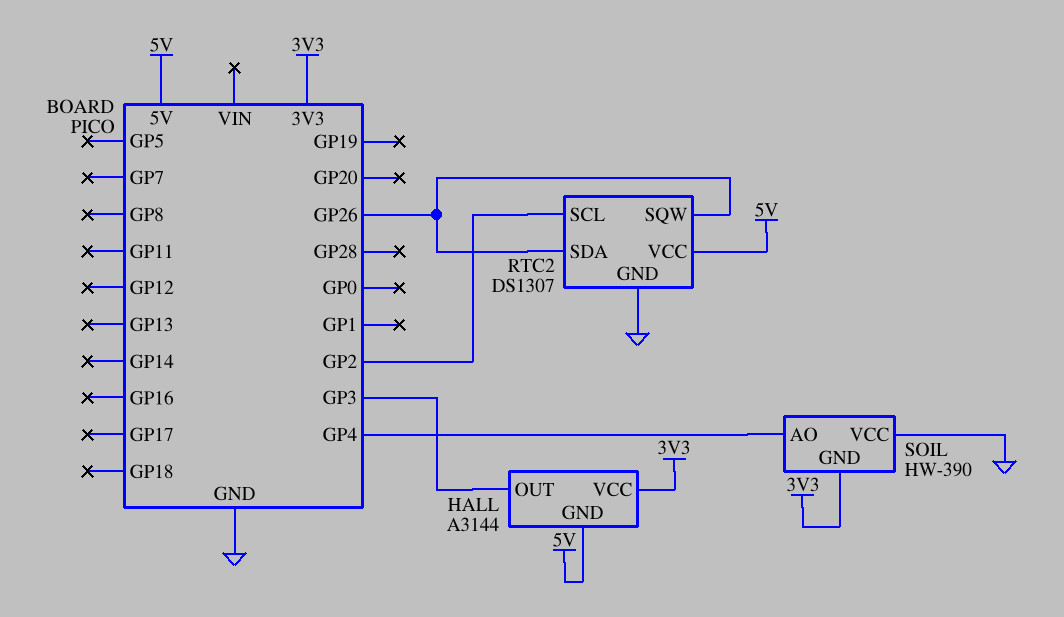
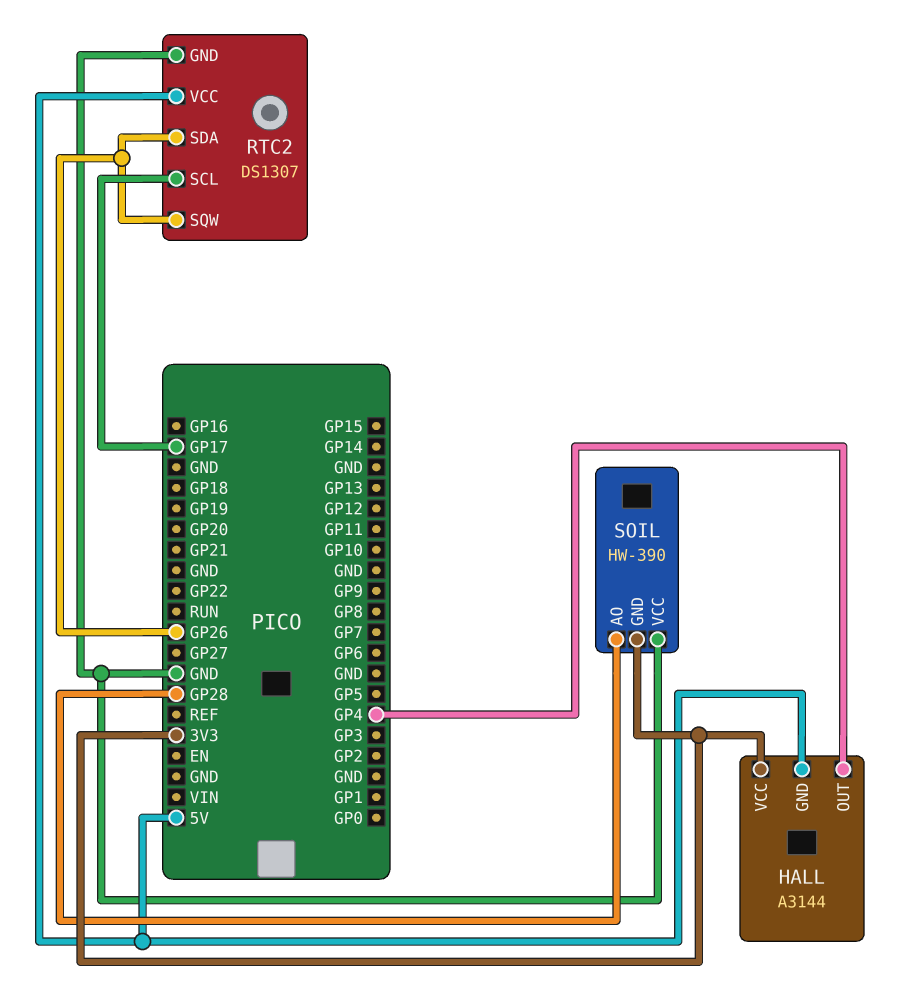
HALL pin OUT: GP3 -> GP4
RTC2 pin SCL: GP2 -> GP17
SOIL pin AO: GP4 -> GP28

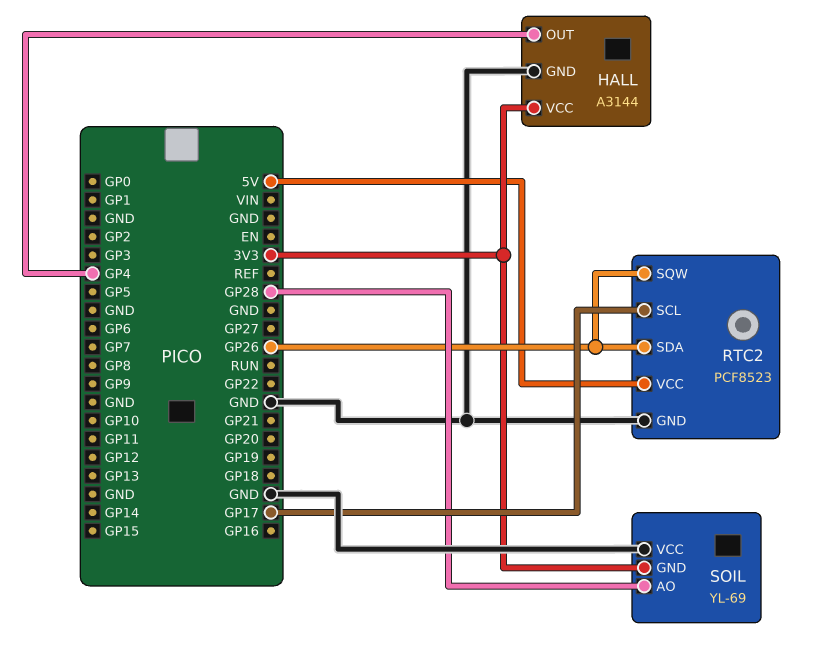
HALL pin GND: 5V -> GND
RTC2: DS1307 -> PCF8523
SOIL: HW-390 -> YL-69

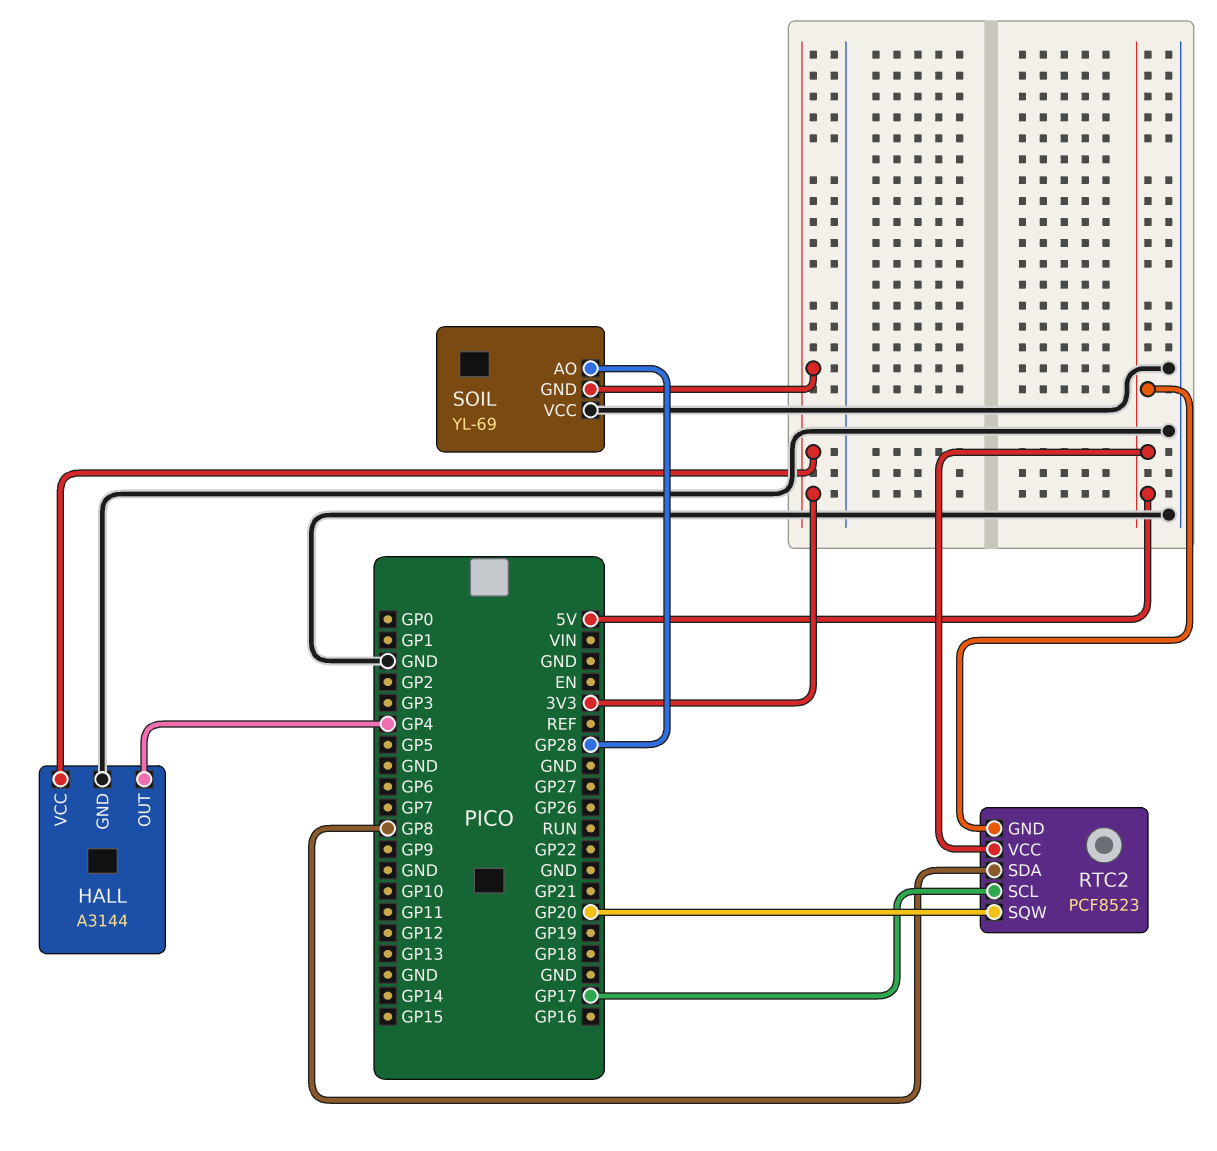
RTC2 pin GND: GND -> 5V
RTC2 pin SDA: GP26 -> GP8
RTC2 pin SQW: GP26 -> GP20

